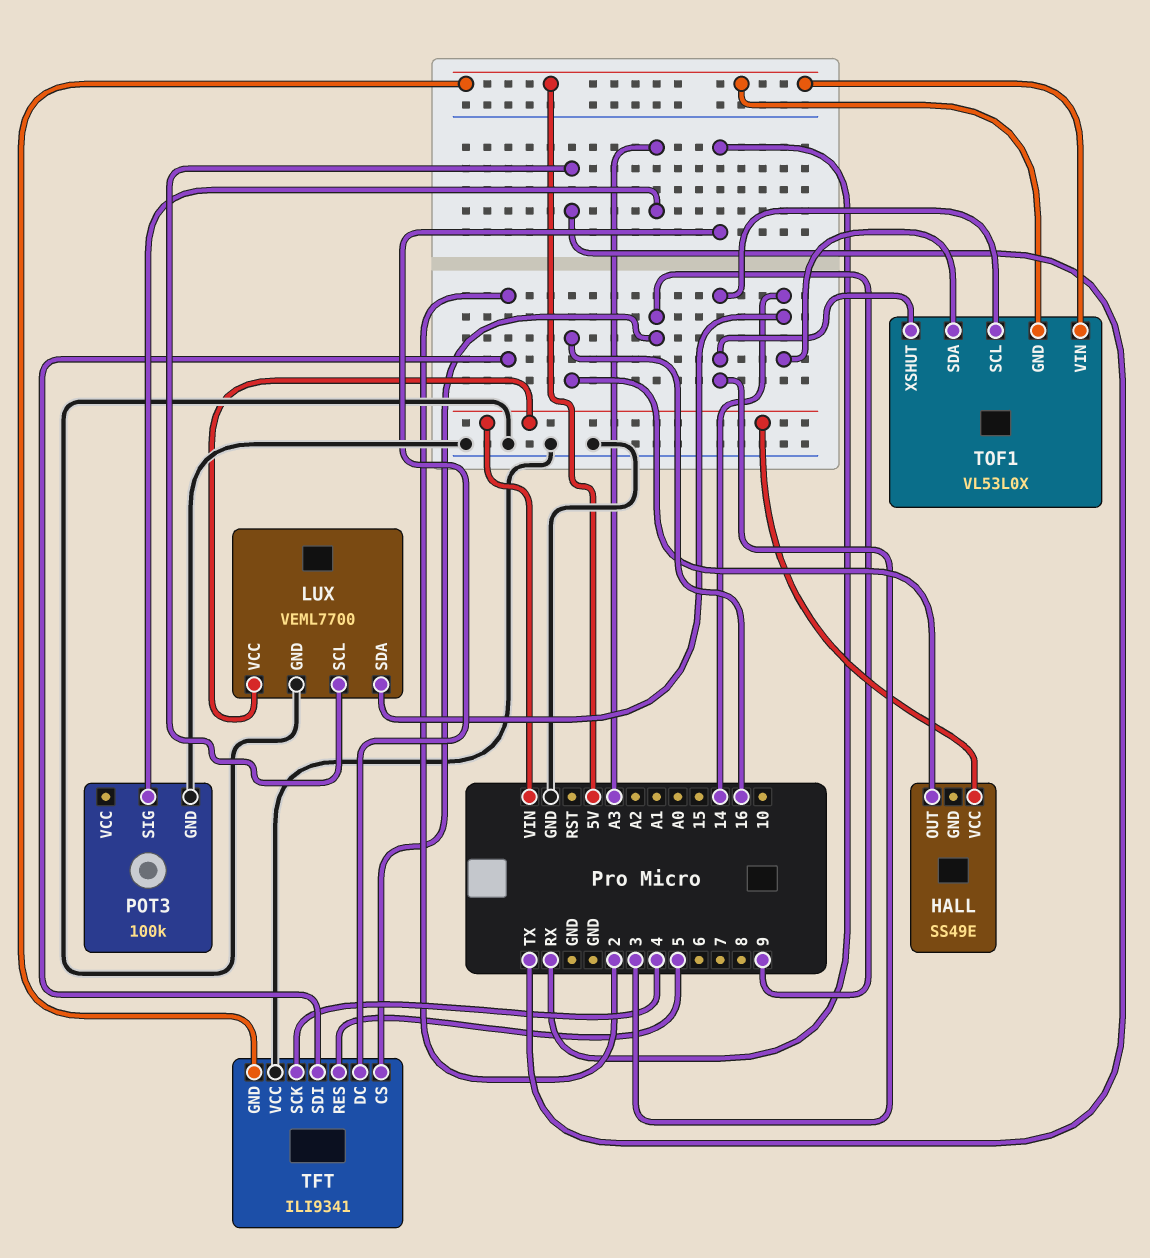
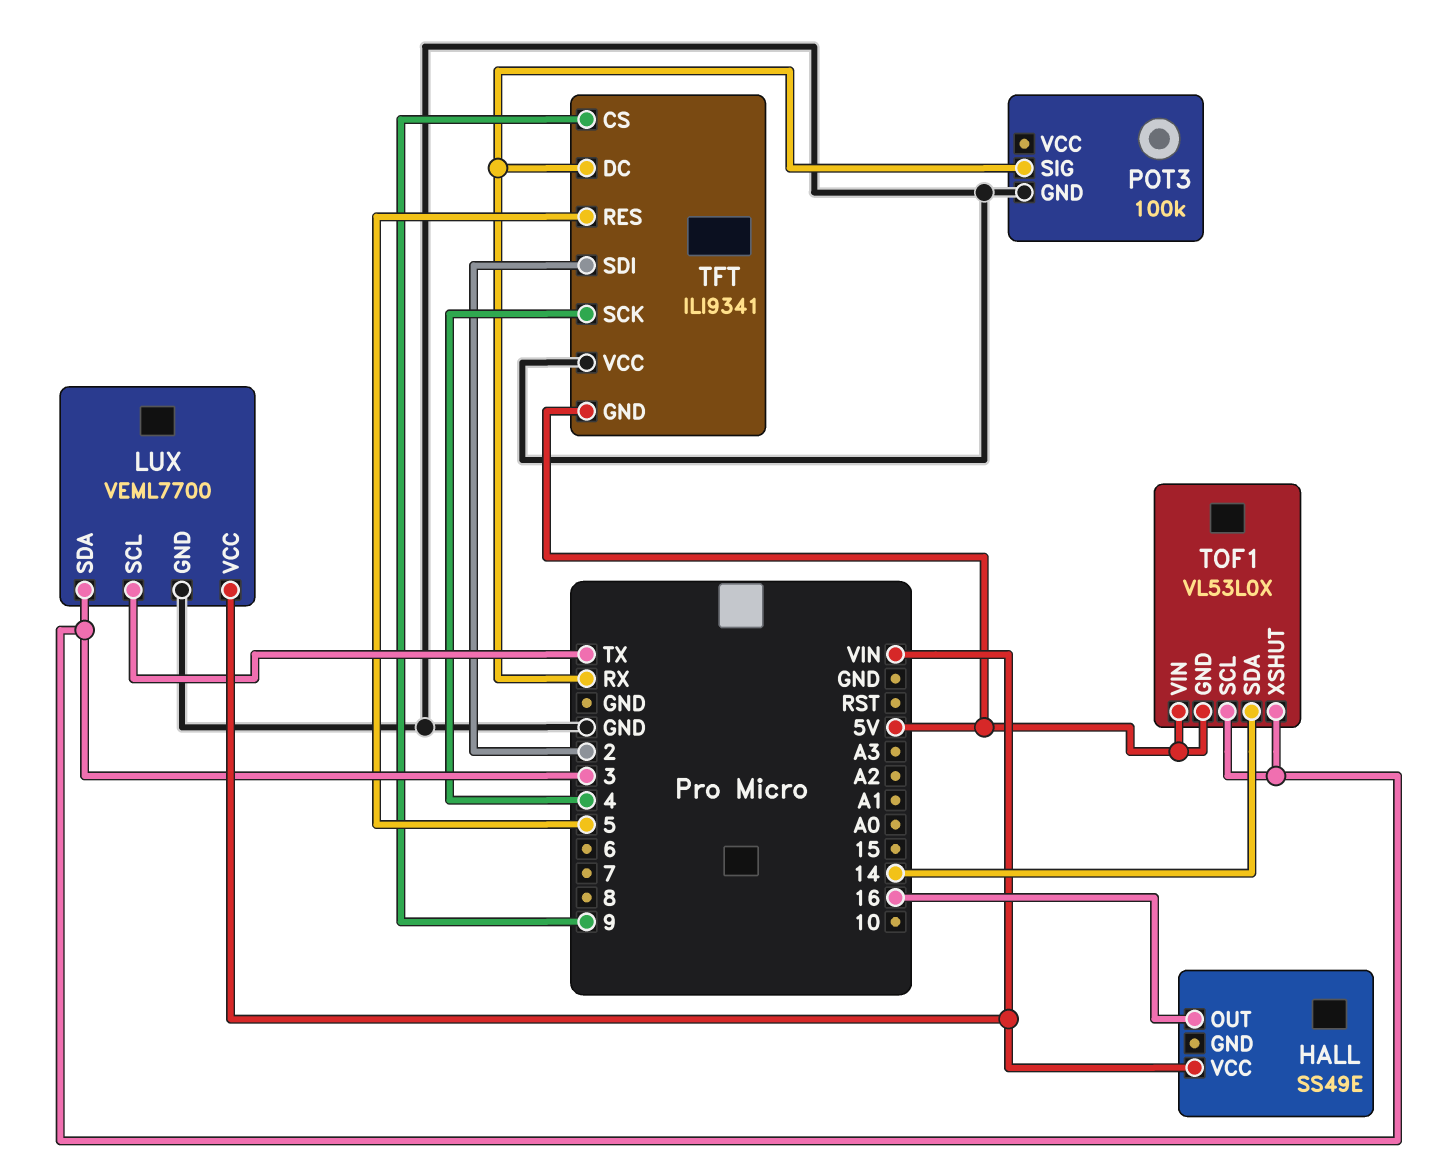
LUX pin SDA: 14 -> 3
POT3 pin SIG: A3 -> RX

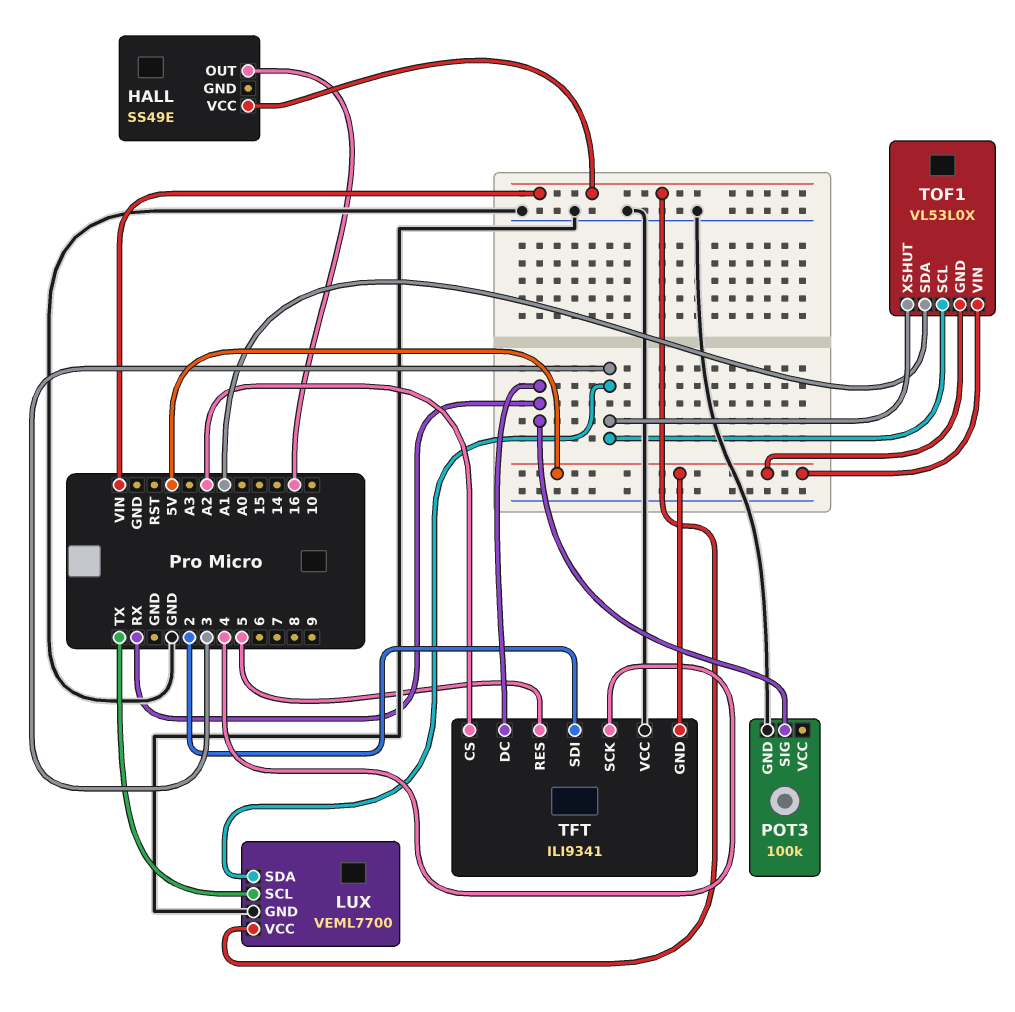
TFT pin CS: 9 -> A2
TOF1 pin SDA: 14 -> A1

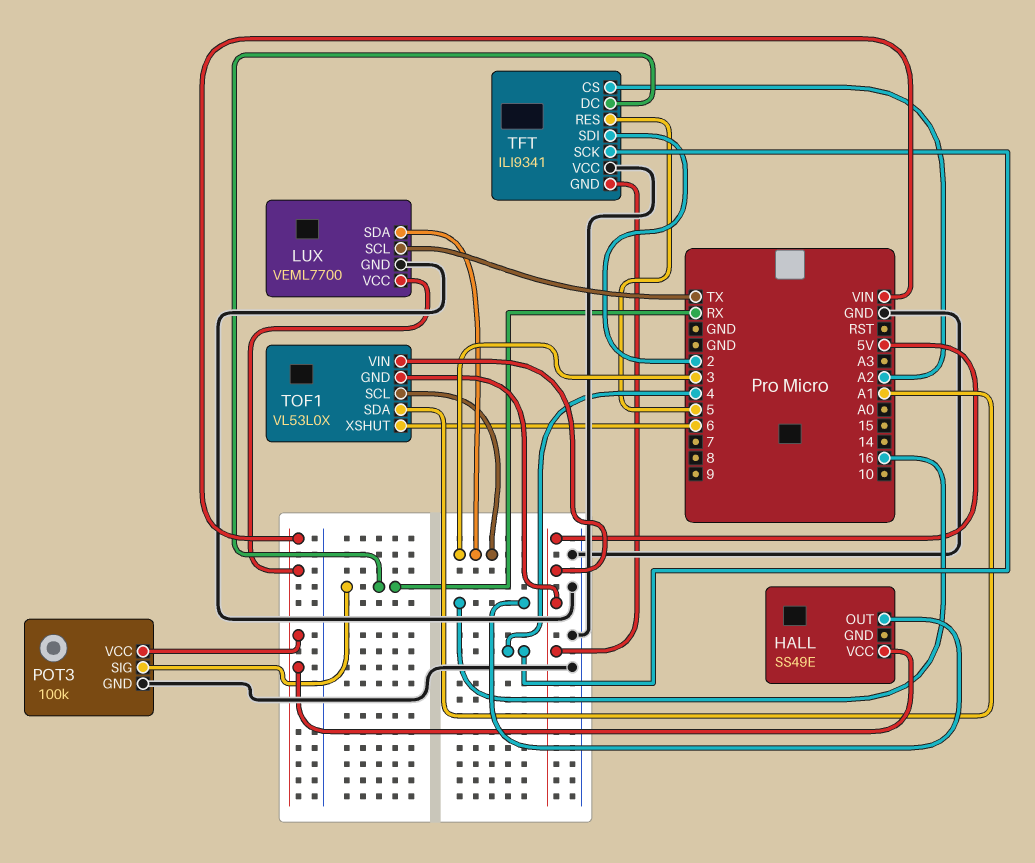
POT3 pin VCC: none -> VIN
TOF1 pin XSHUT: 3 -> 6

